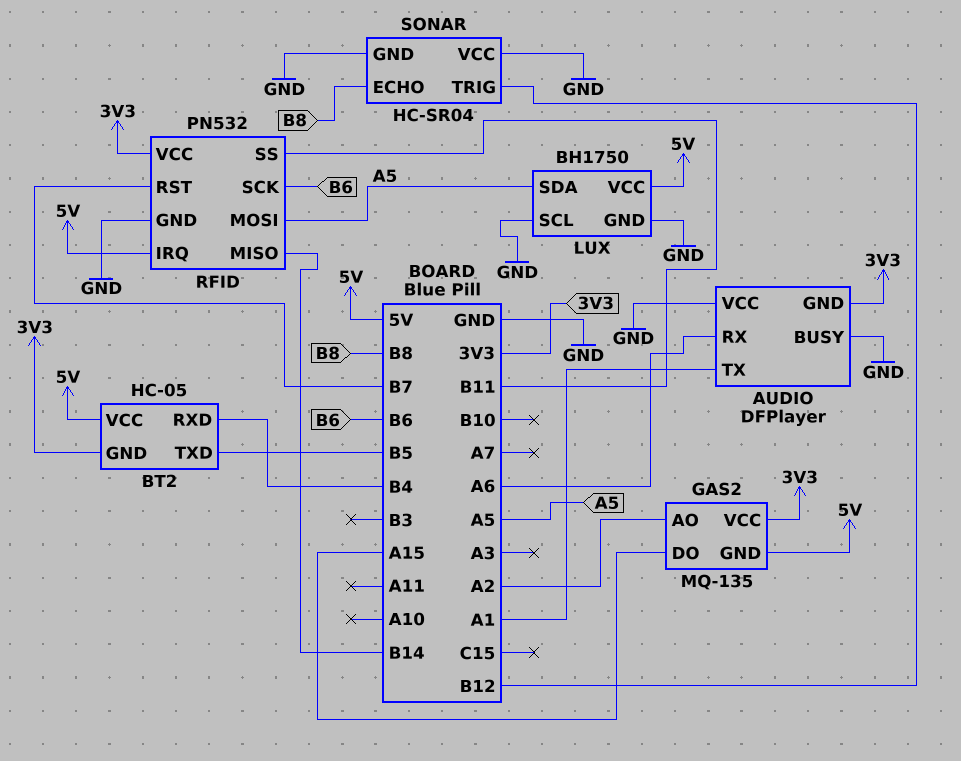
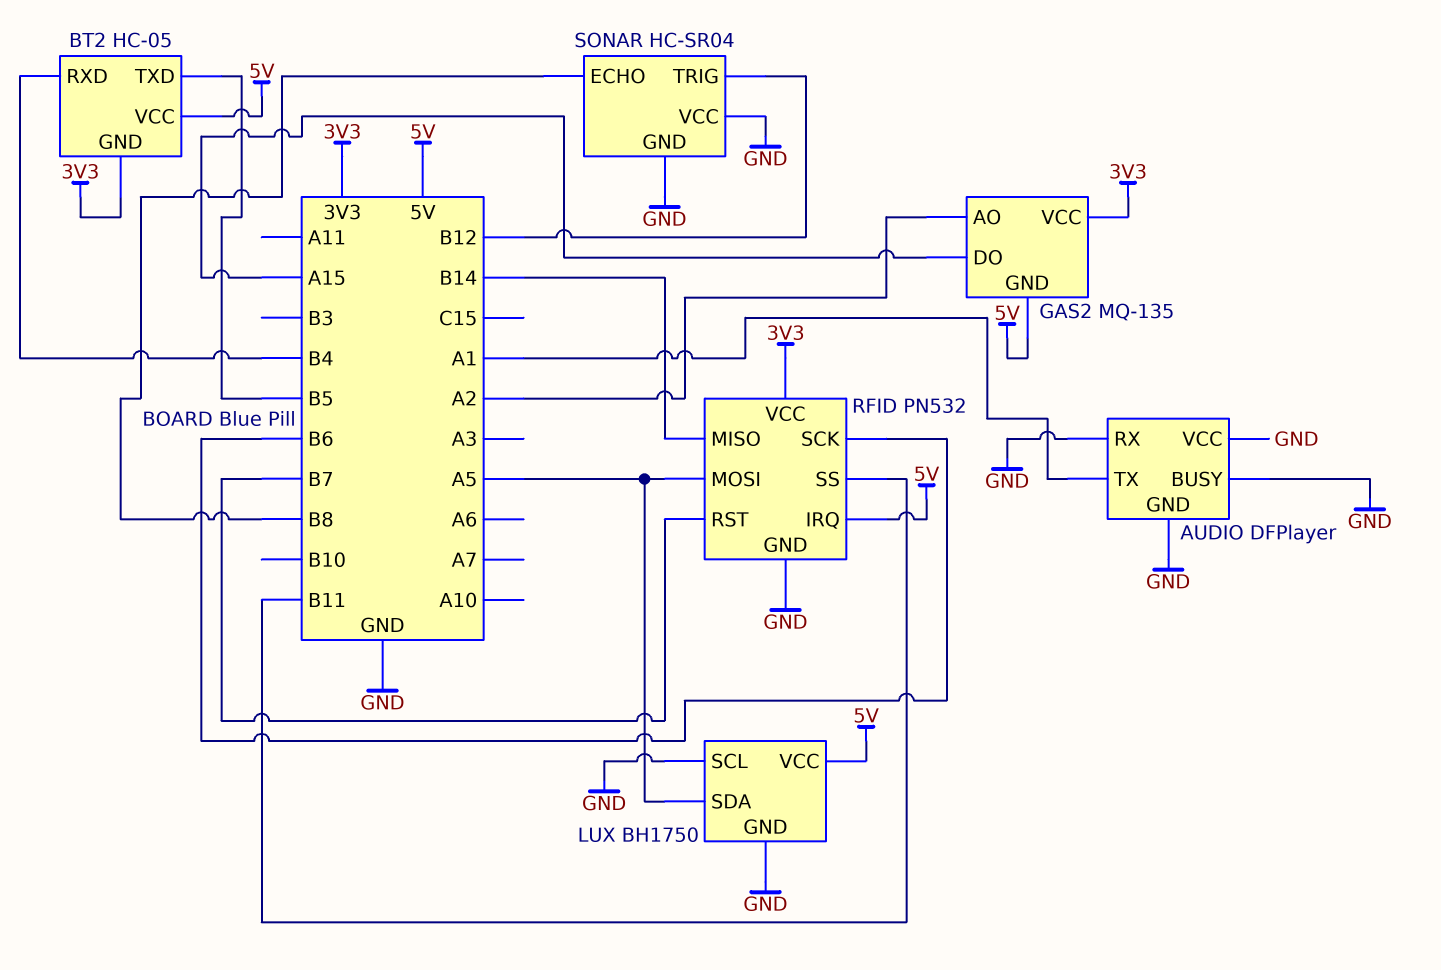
AUDIO pin GND: 3V3 -> GND
AUDIO pin RX: A6 -> GND

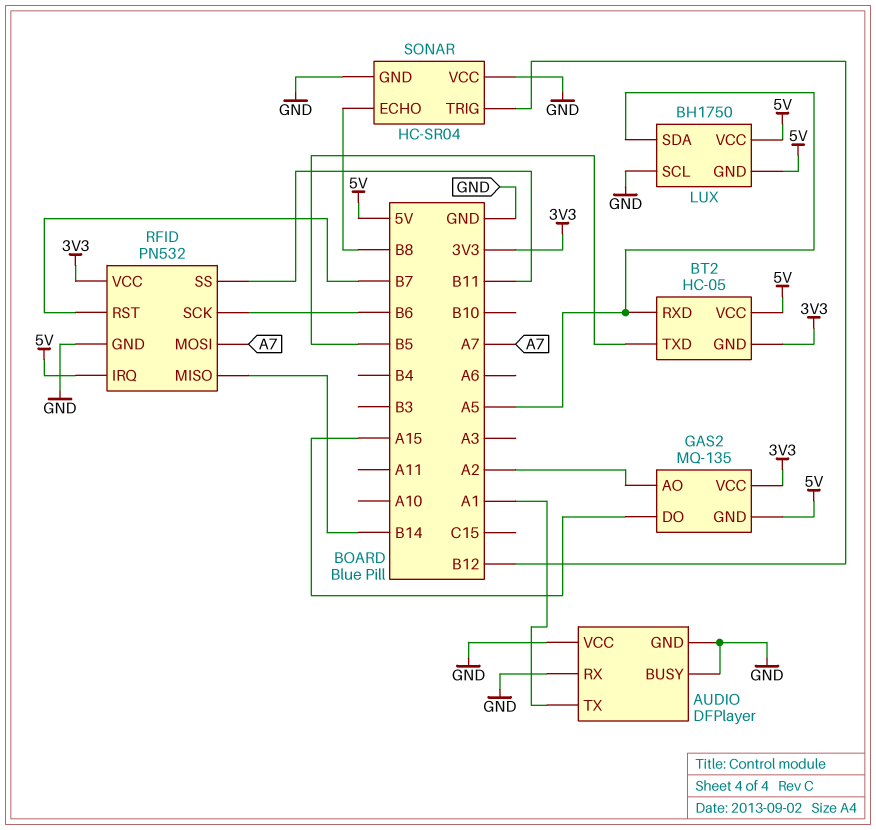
BT2 pin RXD: B4 -> A5
LUX pin GND: GND -> 5V
RFID pin MOSI: A5 -> A7

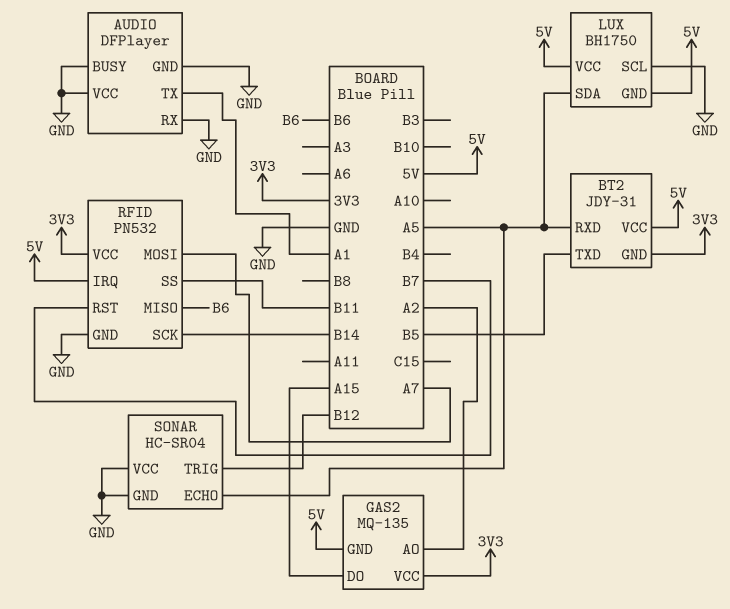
BT2: HC-05 -> JDY-31
RFID pin MISO: B14 -> B6
RFID pin SCK: B6 -> B14
SONAR pin ECHO: B8 -> A5

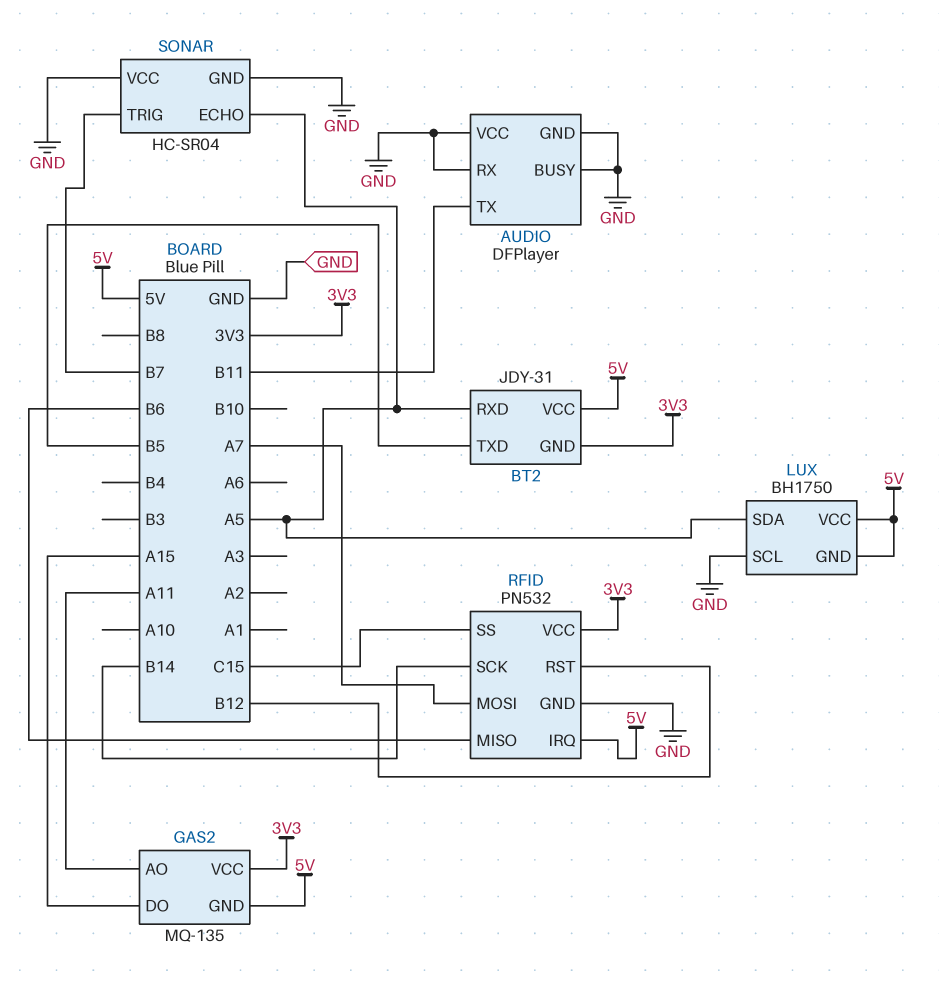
AUDIO pin TX: A1 -> B11
GAS2 pin AO: A2 -> A11
RFID pin RST: B7 -> B12
RFID pin SS: B11 -> C15
SONAR pin TRIG: B12 -> B7

